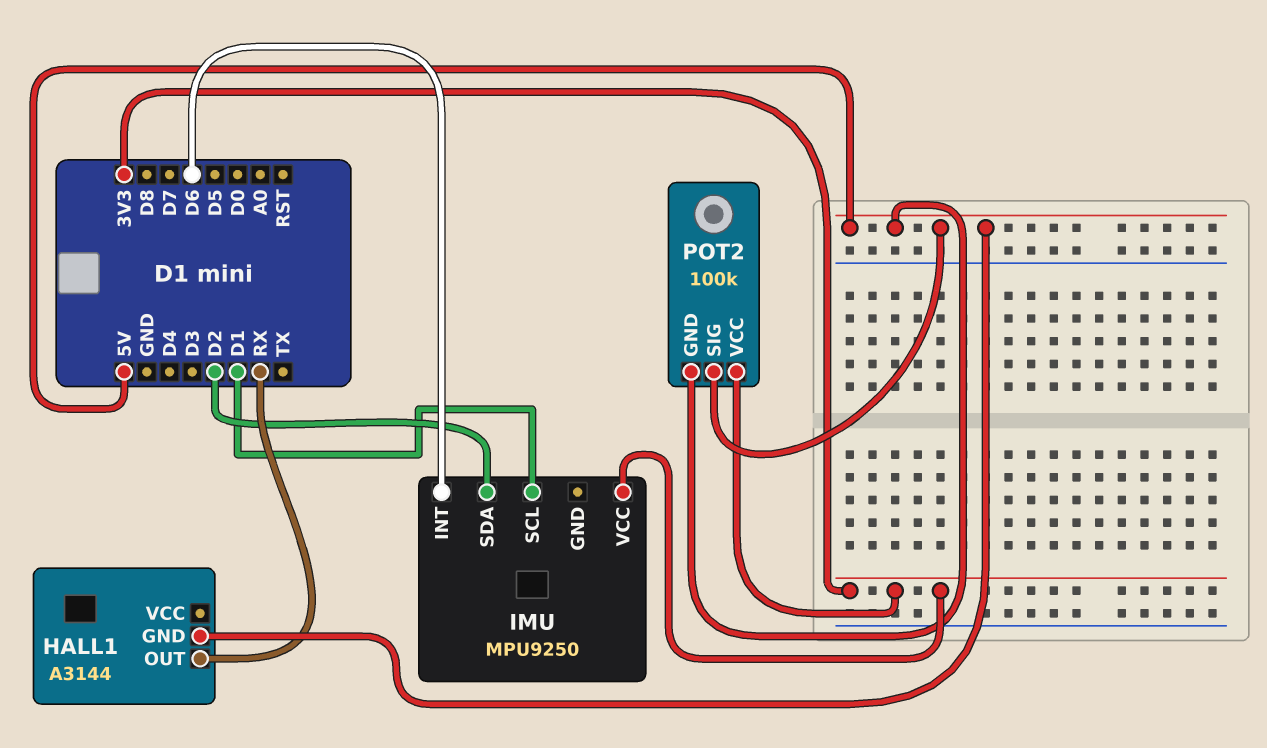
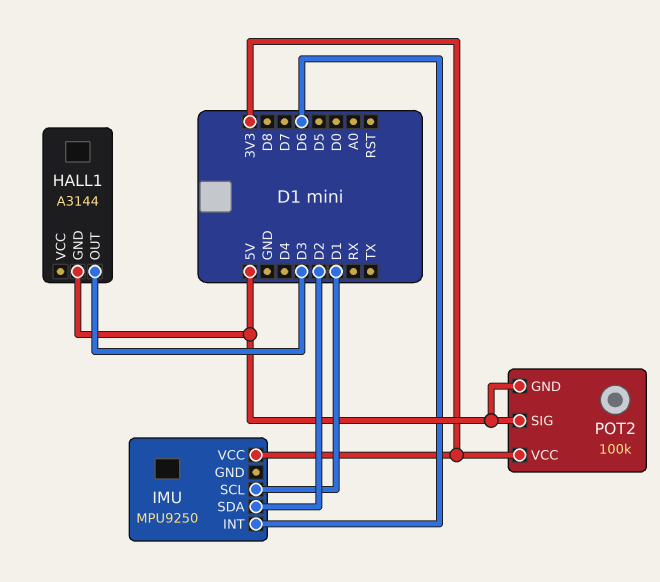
HALL1 pin OUT: RX -> D3

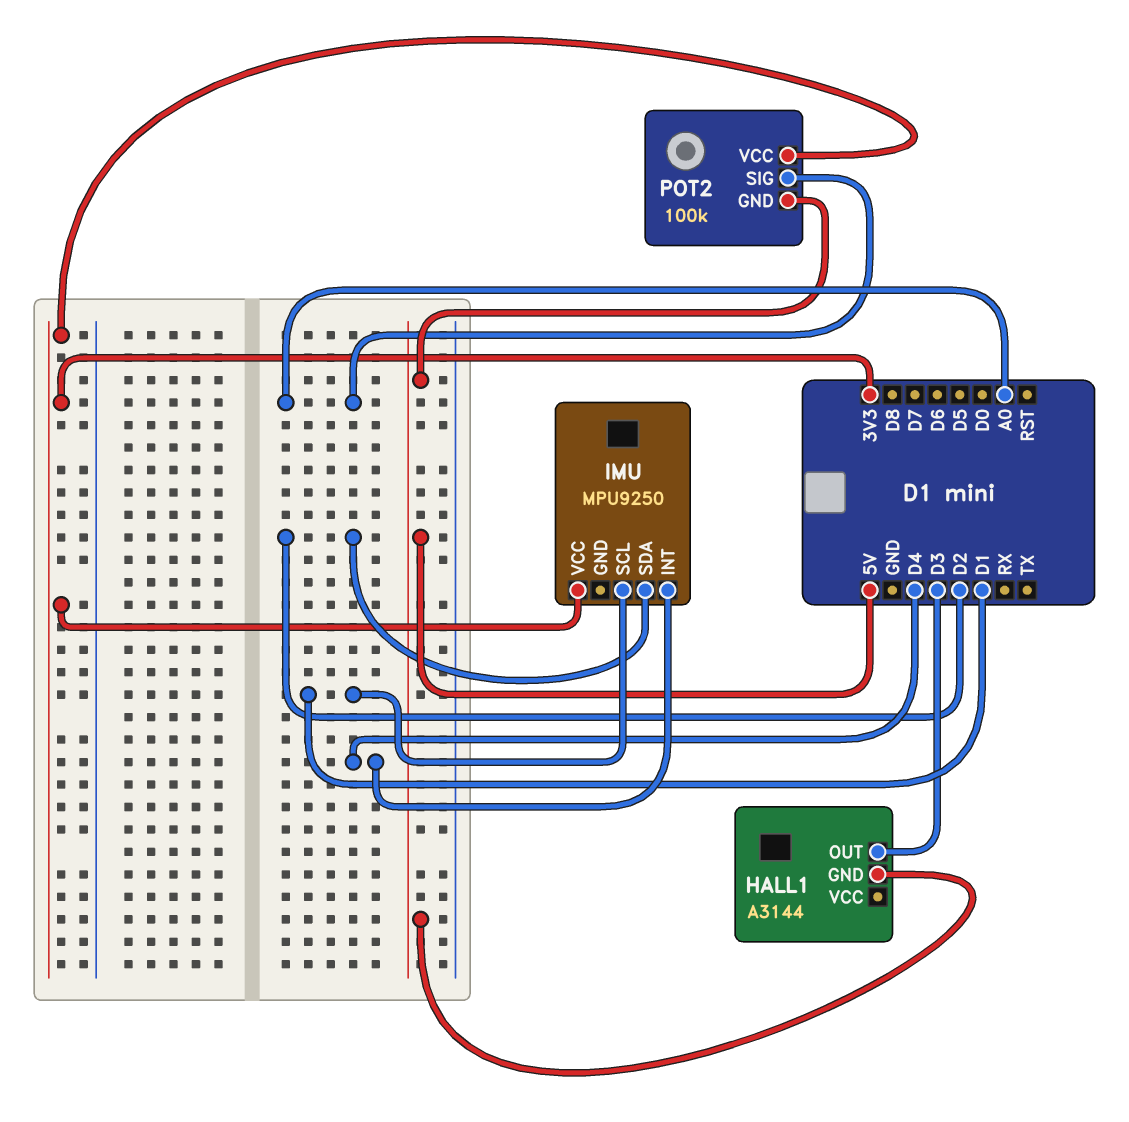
IMU pin INT: D6 -> D4
POT2 pin SIG: 5V -> A0

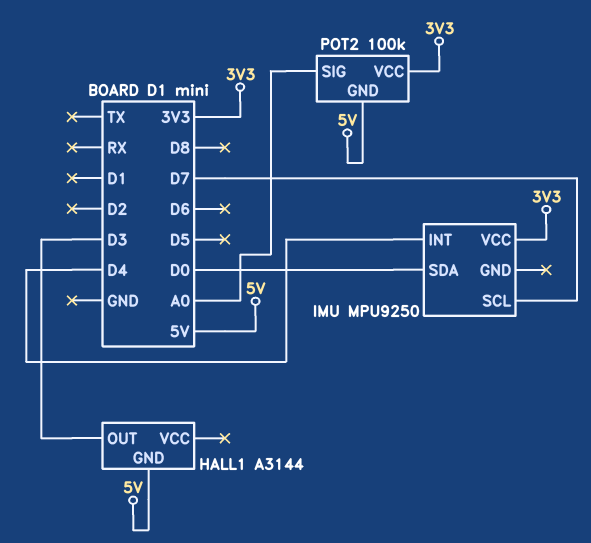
IMU pin SCL: D1 -> D7
IMU pin SDA: D2 -> D0

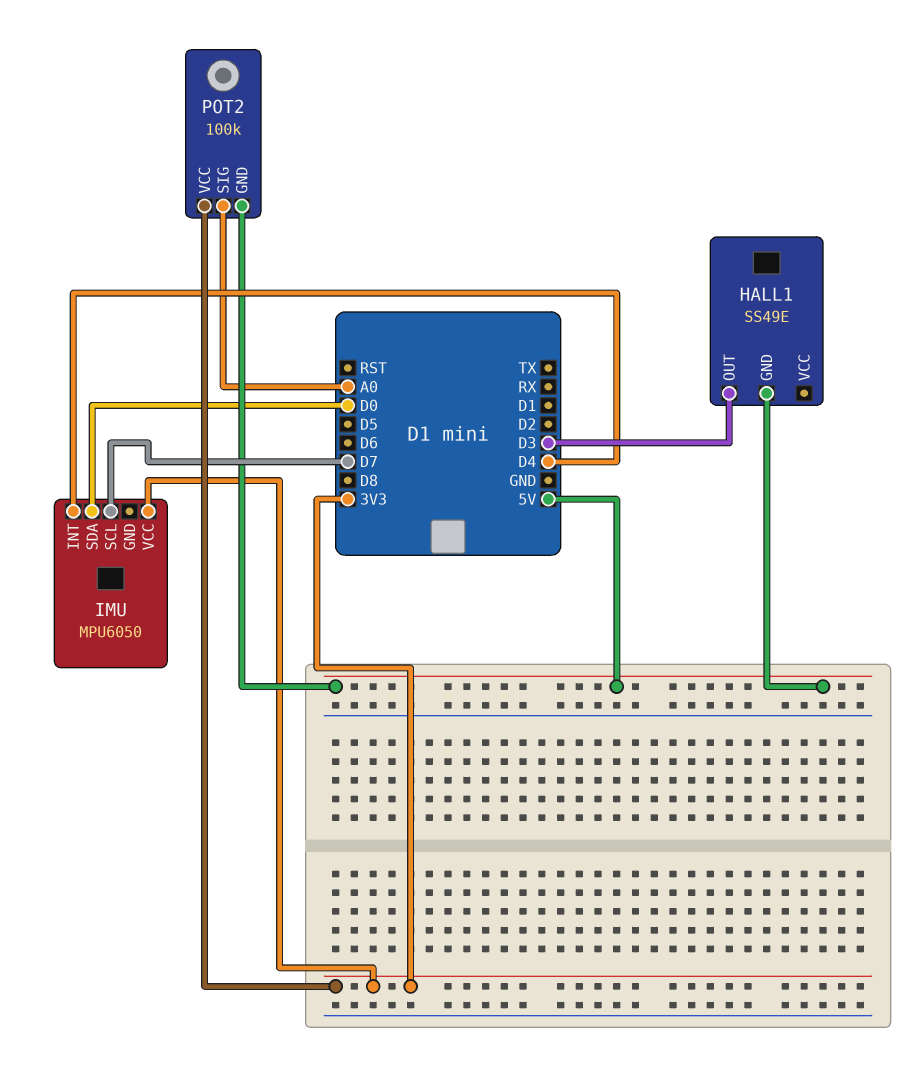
HALL1: A3144 -> SS49E
IMU: MPU9250 -> MPU6050

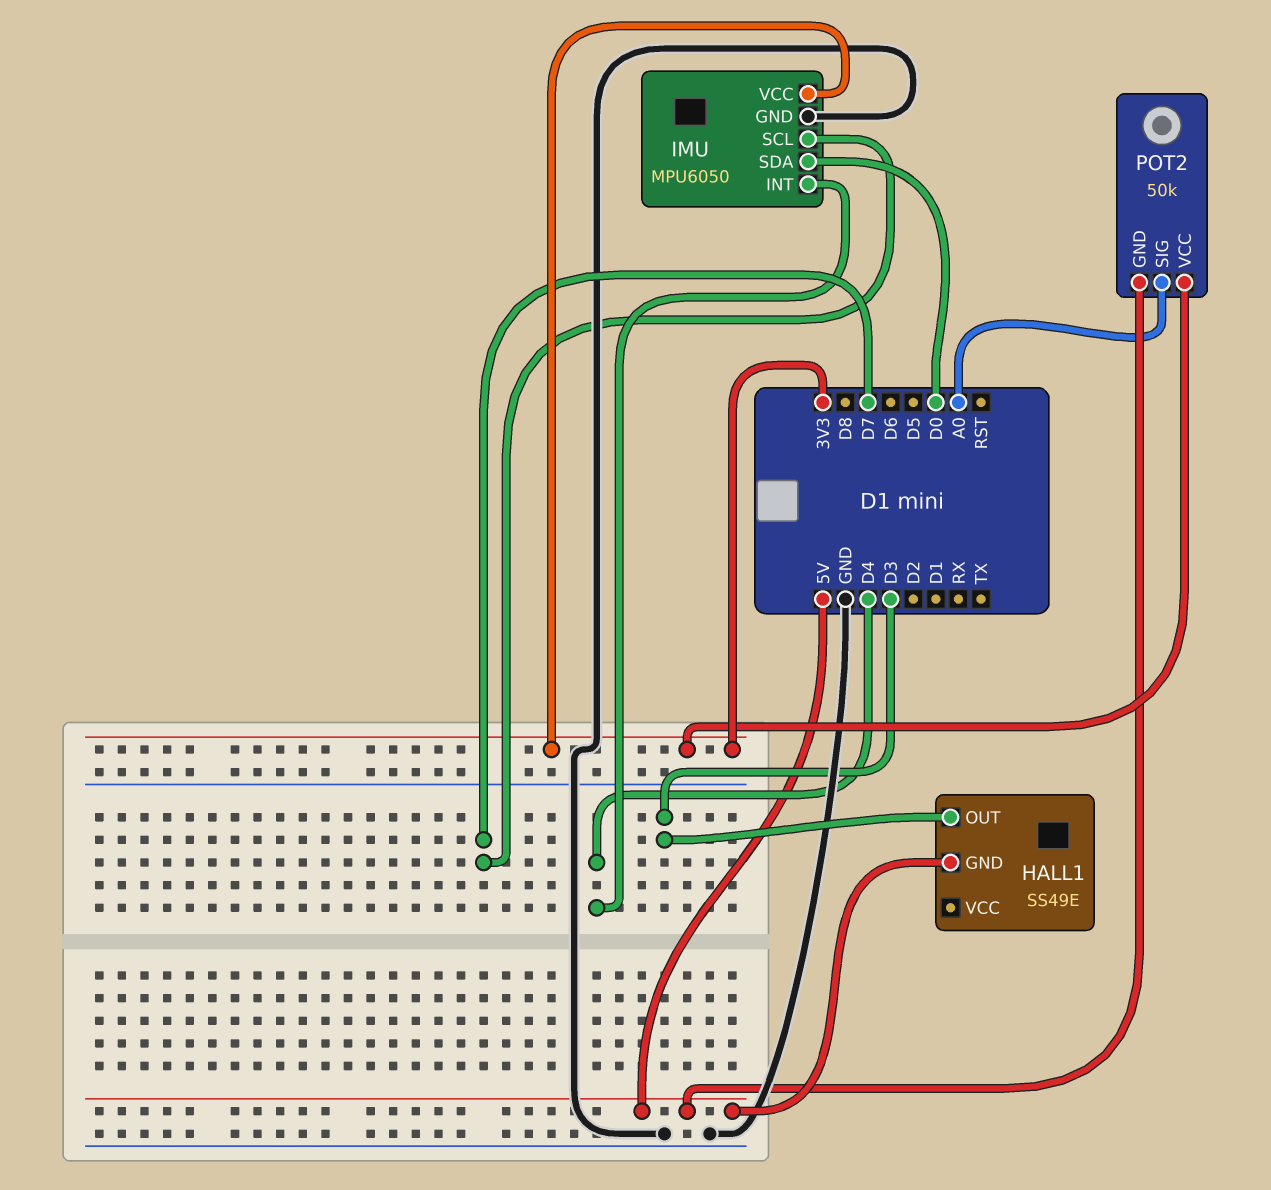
IMU pin GND: none -> GND
POT2: 100k -> 50k

